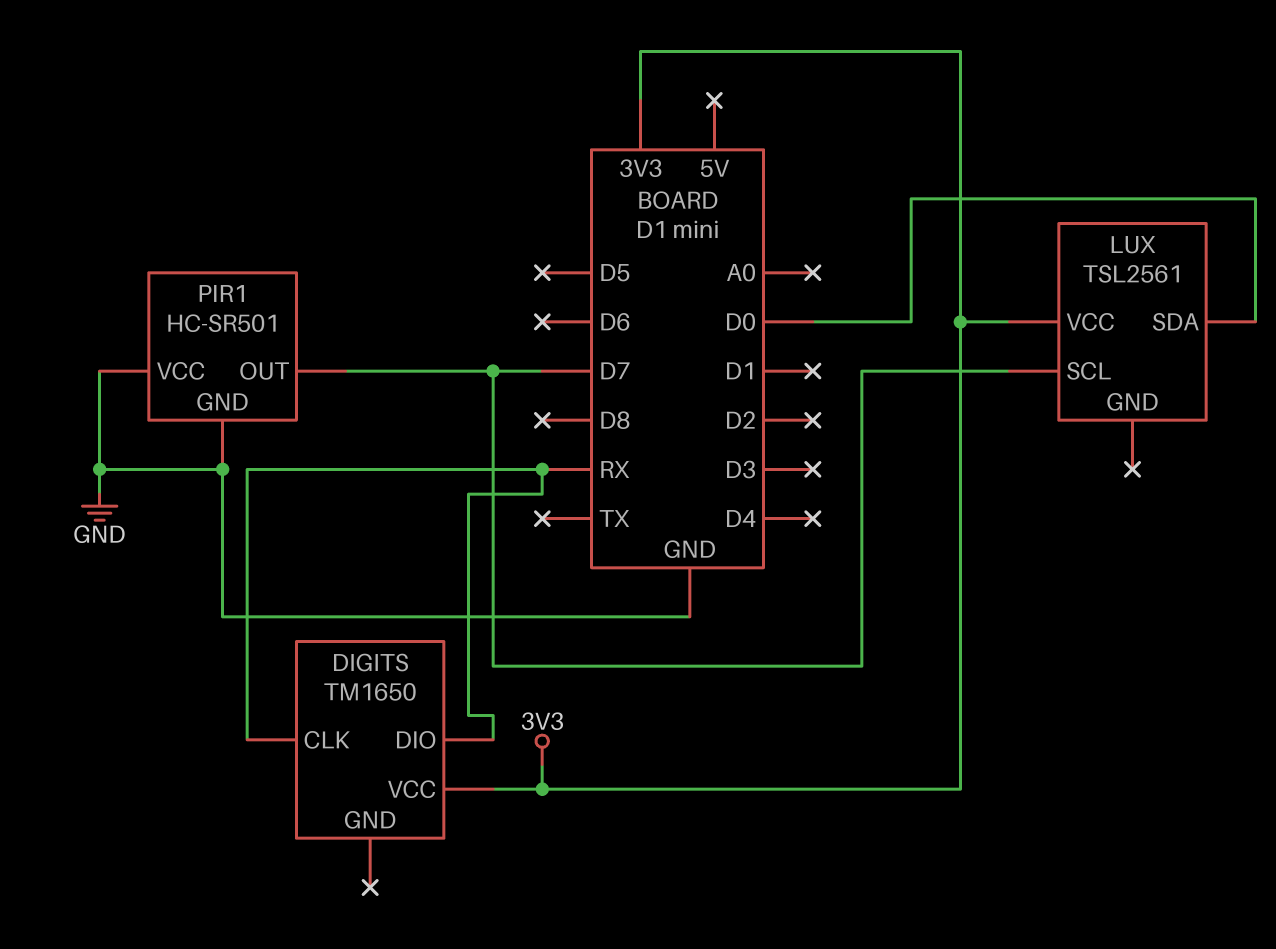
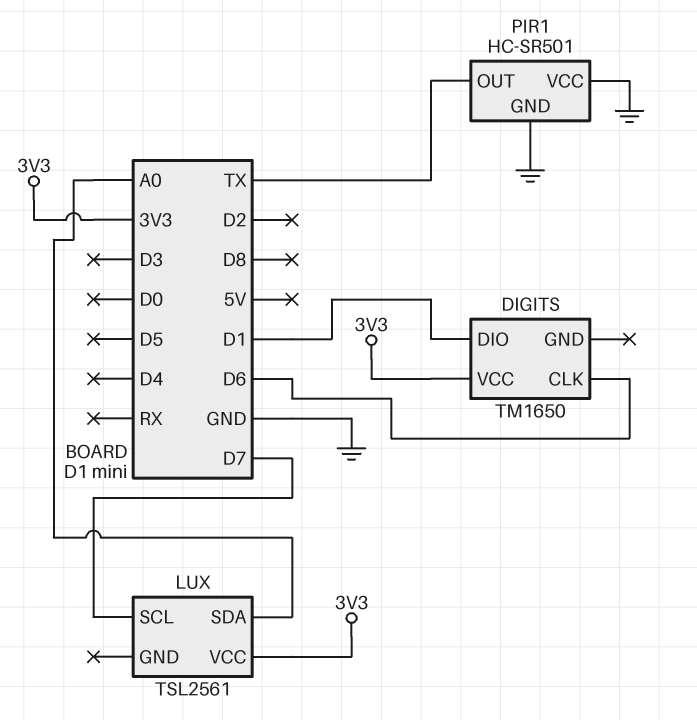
DIGITS pin CLK: RX -> D6
DIGITS pin DIO: RX -> D1
LUX pin SDA: D0 -> A0
PIR1 pin OUT: D7 -> TX

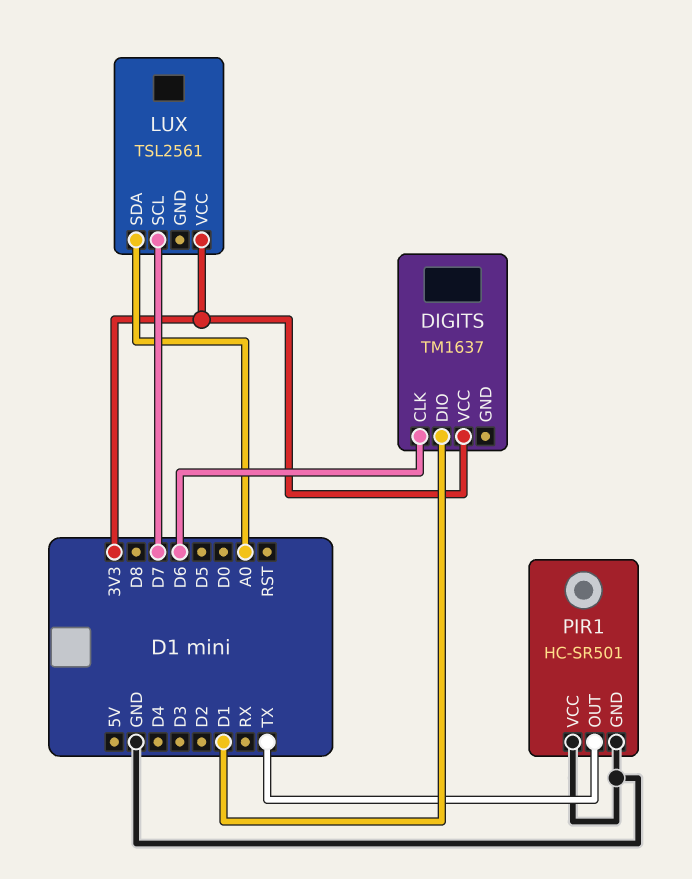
DIGITS: TM1650 -> TM1637

